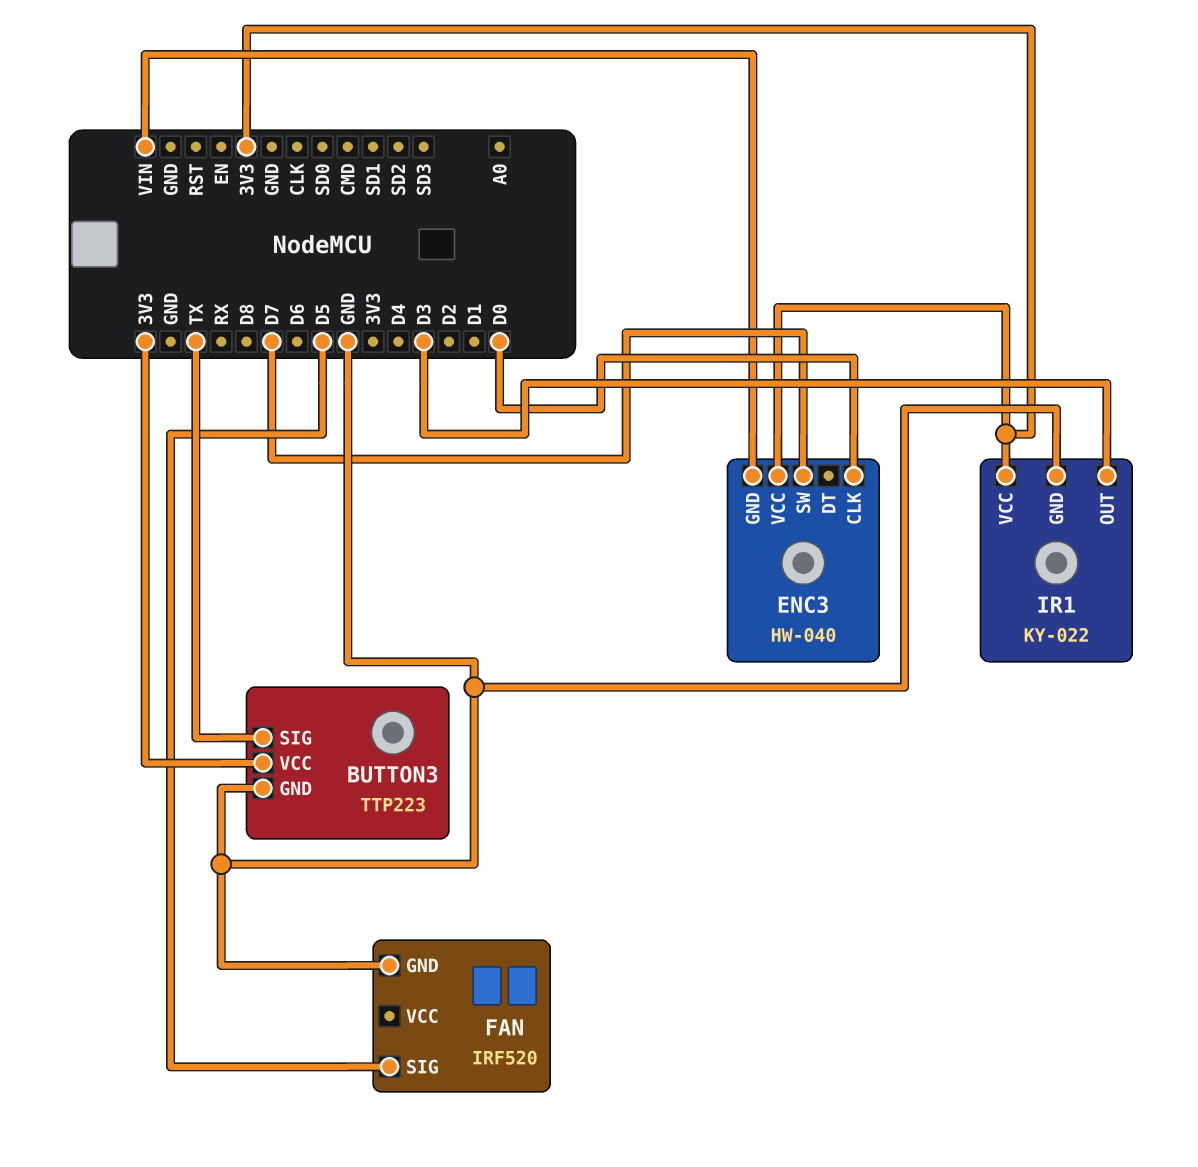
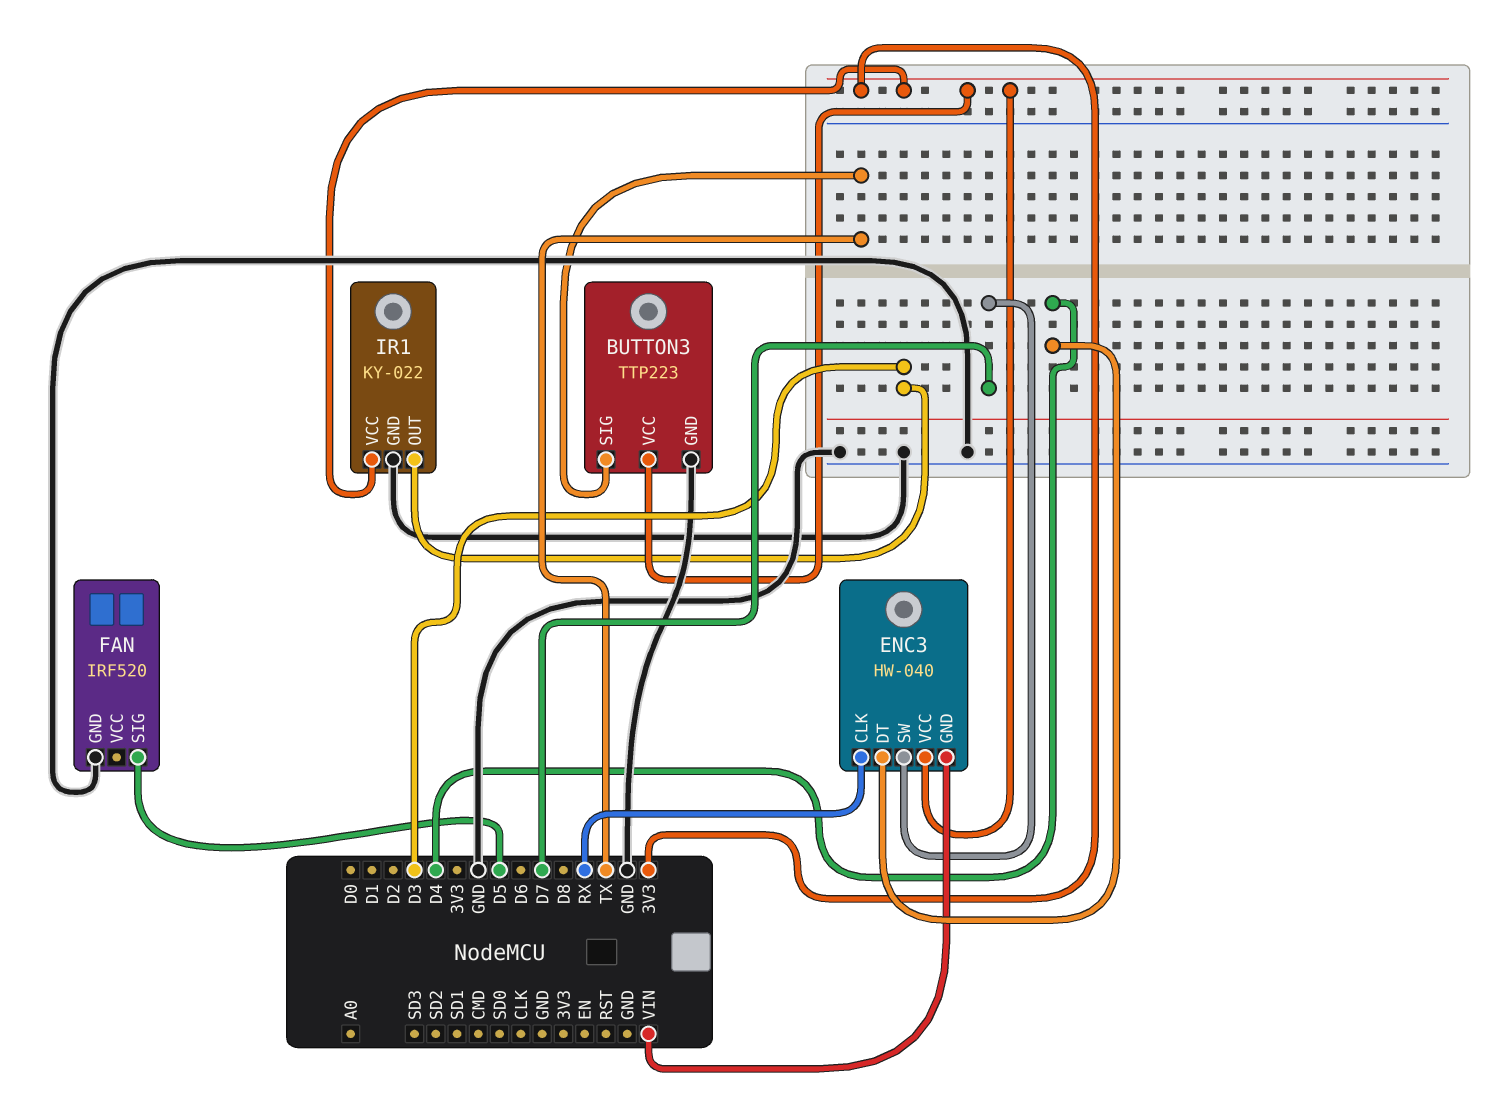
ENC3 pin CLK: D0 -> RX
ENC3 pin DT: none -> D4

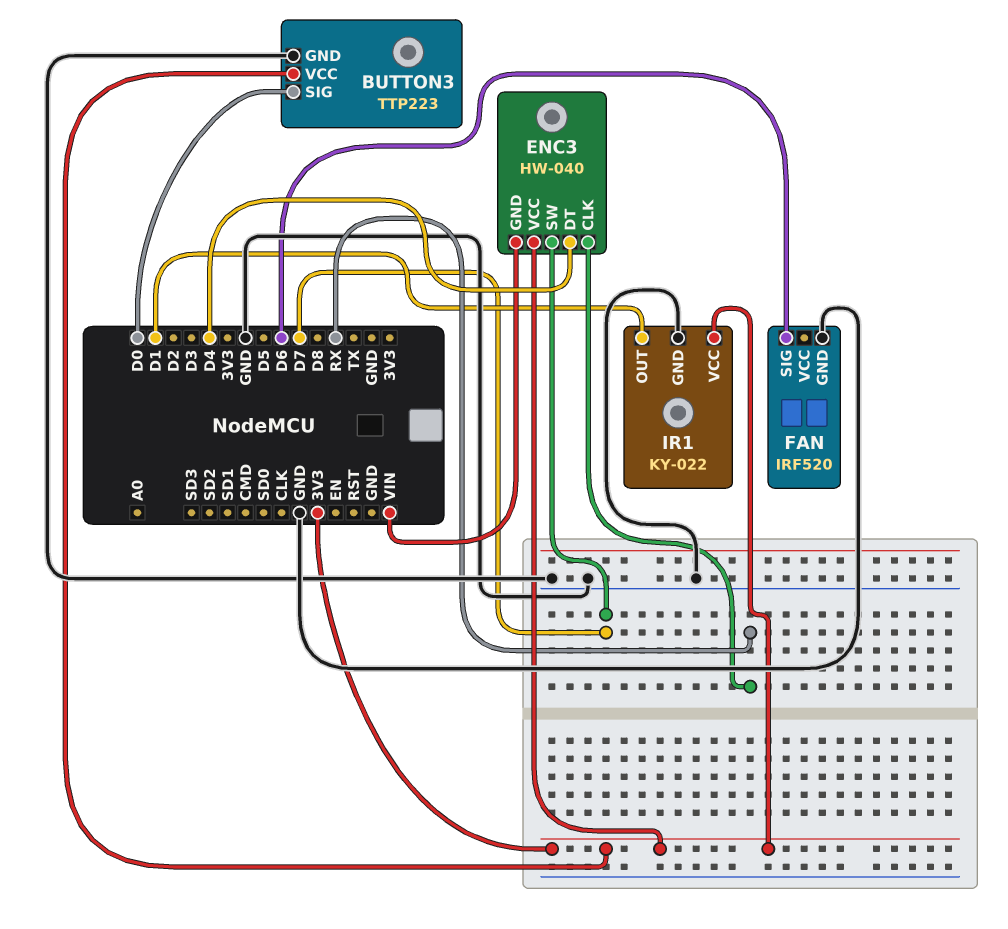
BUTTON3 pin SIG: TX -> D0
FAN pin SIG: D5 -> D6
IR1 pin OUT: D3 -> D1

